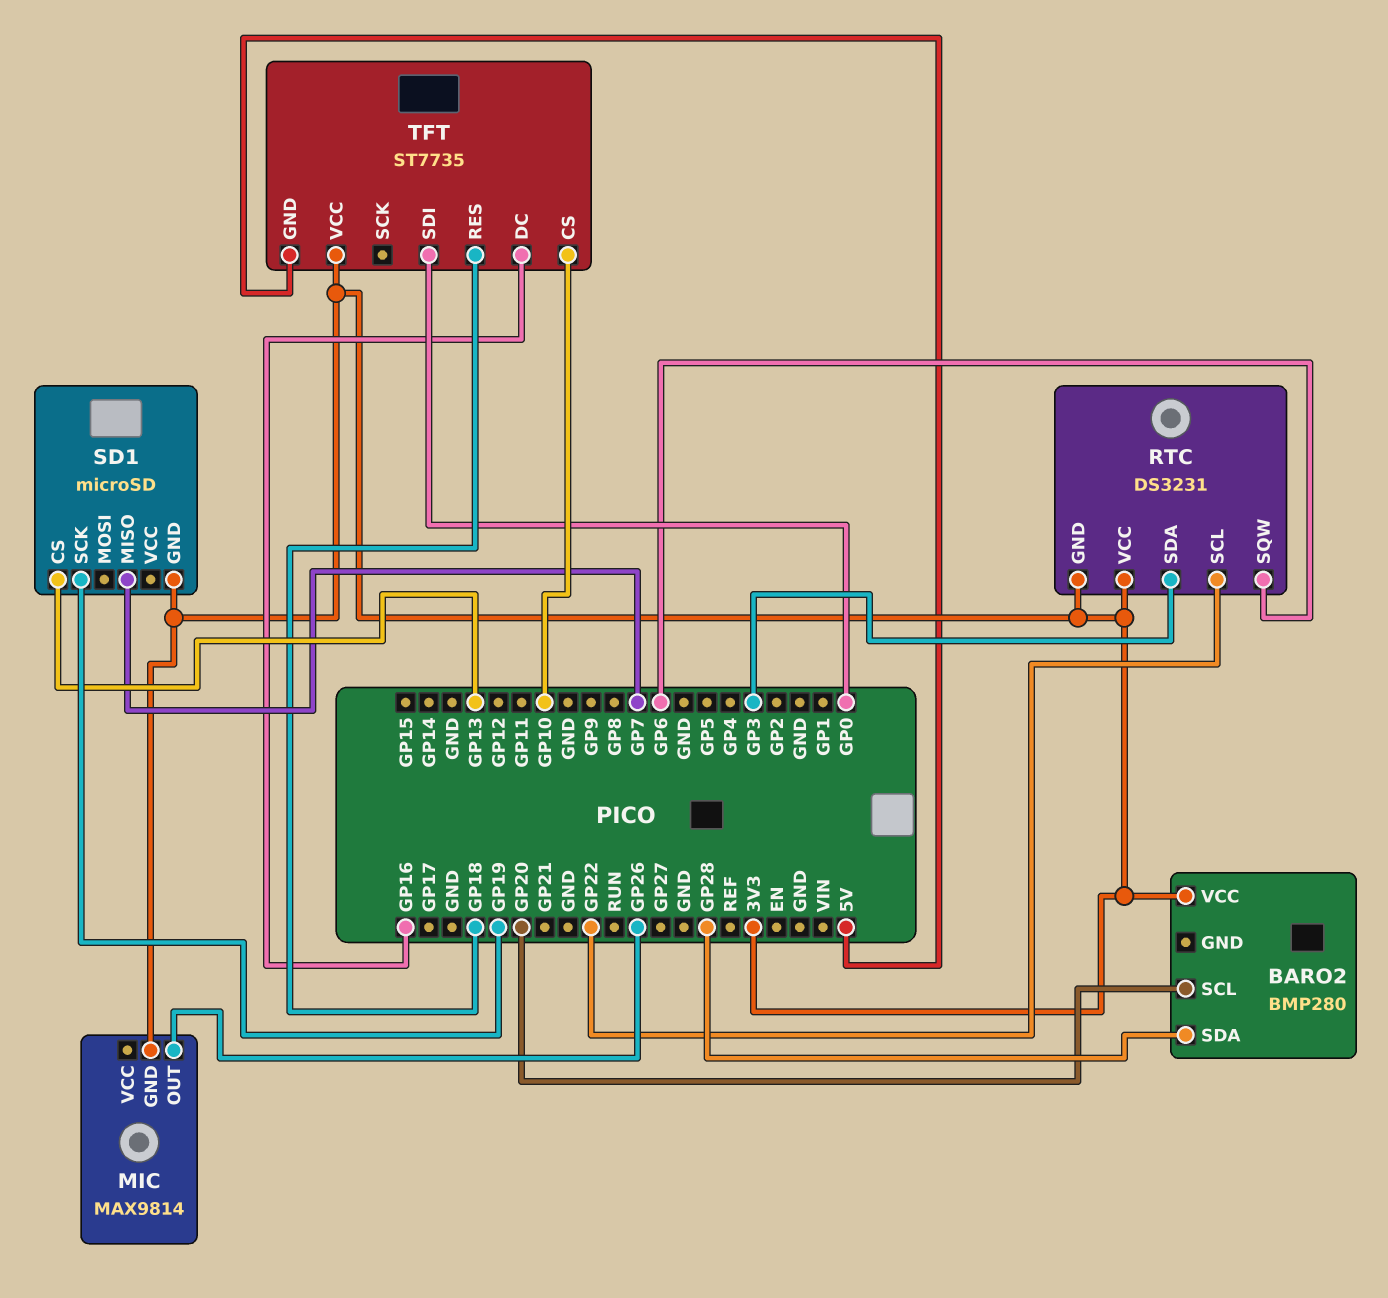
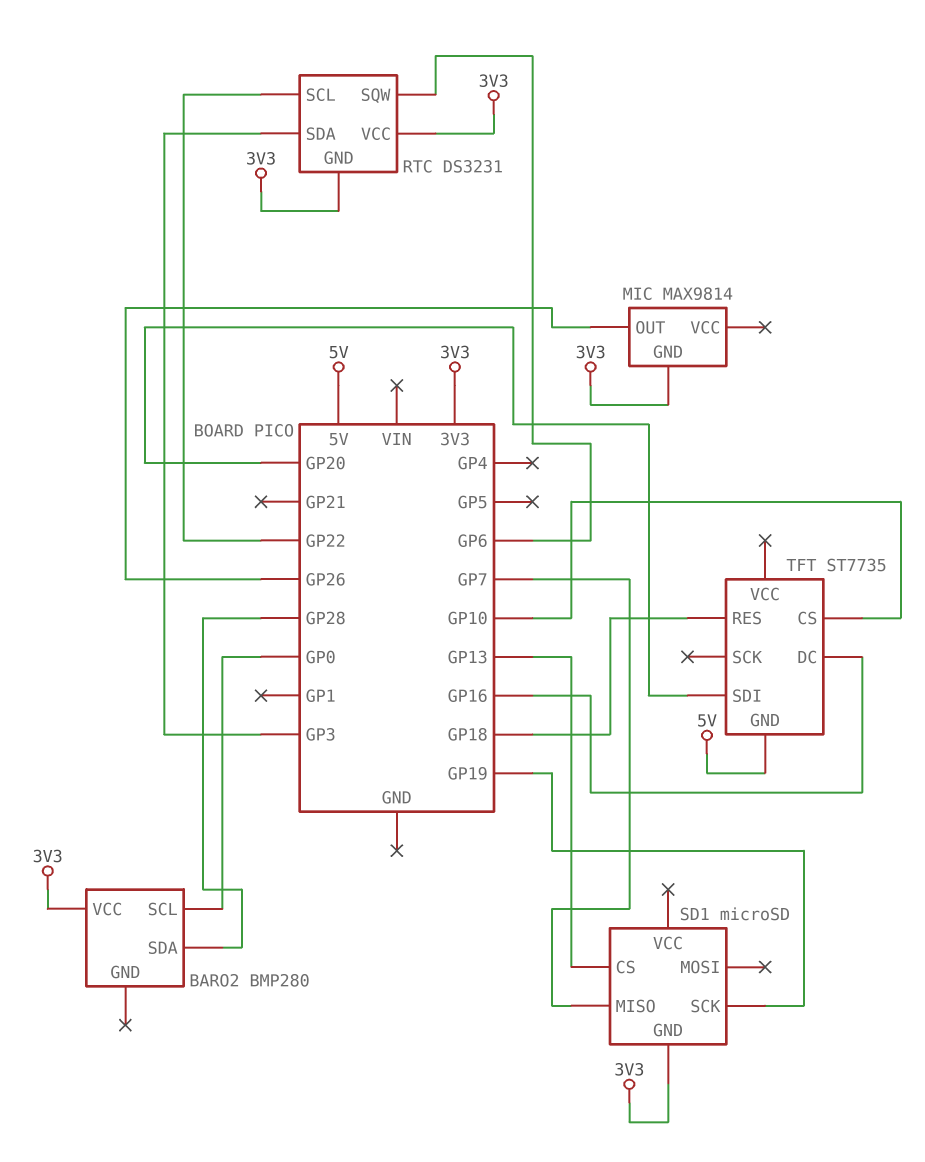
BARO2 pin SCL: GP20 -> GP0
TFT pin SDI: GP0 -> GP20
TFT pin VCC: 3V3 -> none

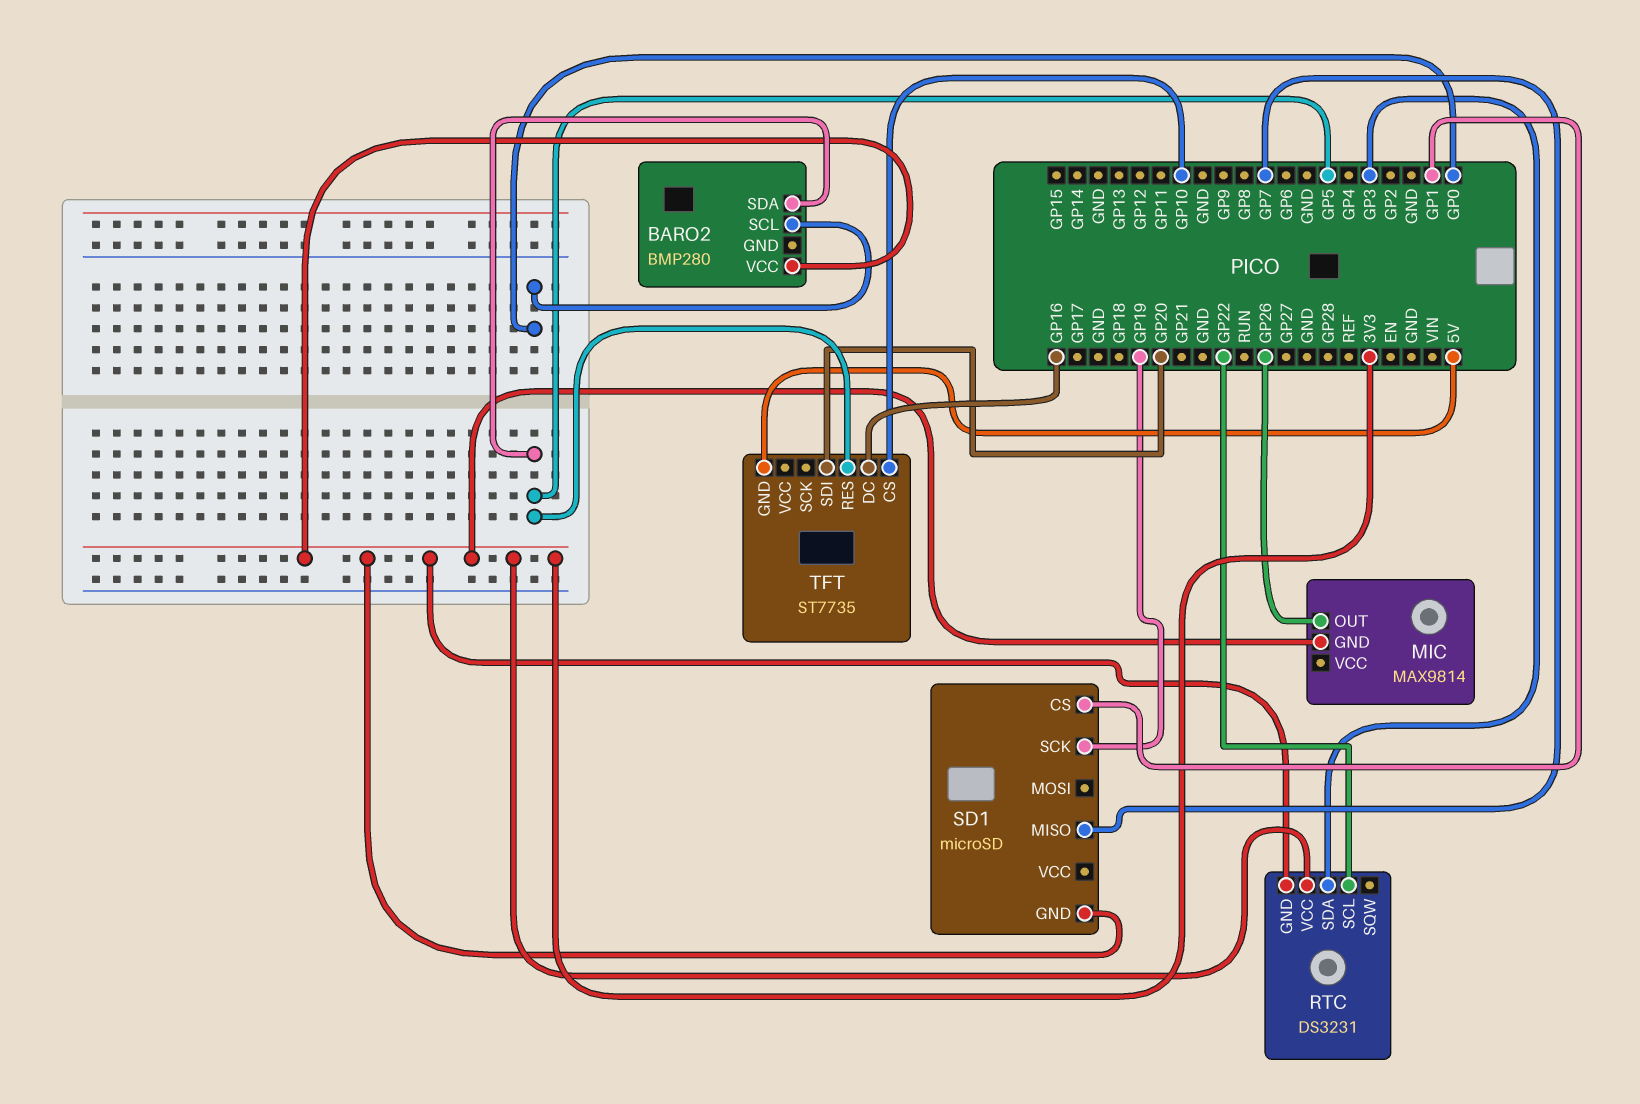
BARO2 pin SDA: GP28 -> GP5
RTC pin SQW: GP6 -> none
SD1 pin CS: GP13 -> GP1
TFT pin RES: GP18 -> GP5

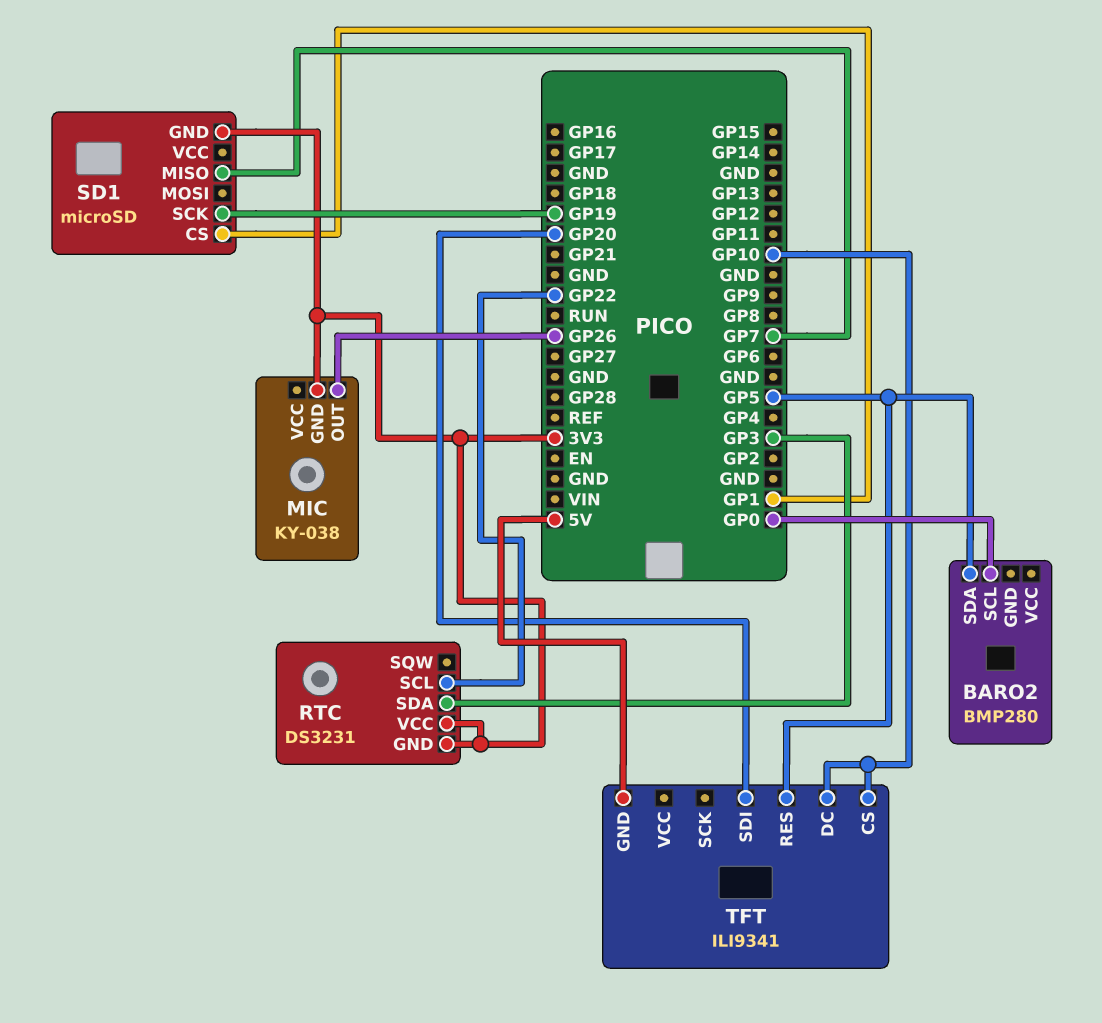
BARO2 pin VCC: 3V3 -> none
MIC: MAX9814 -> KY-038
TFT: ST7735 -> ILI9341
TFT pin DC: GP16 -> GP10

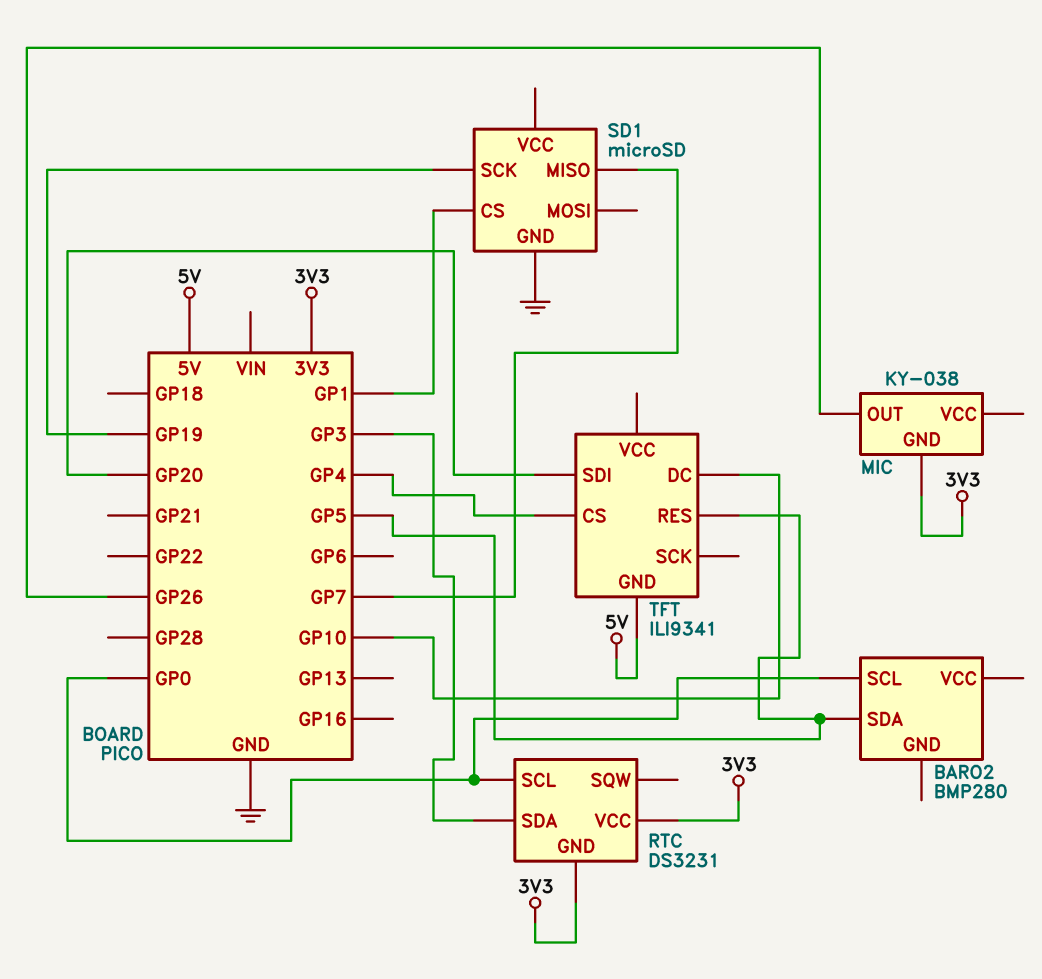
RTC pin SCL: GP22 -> GP0
SD1 pin GND: 3V3 -> GND
TFT pin CS: GP10 -> GP4

